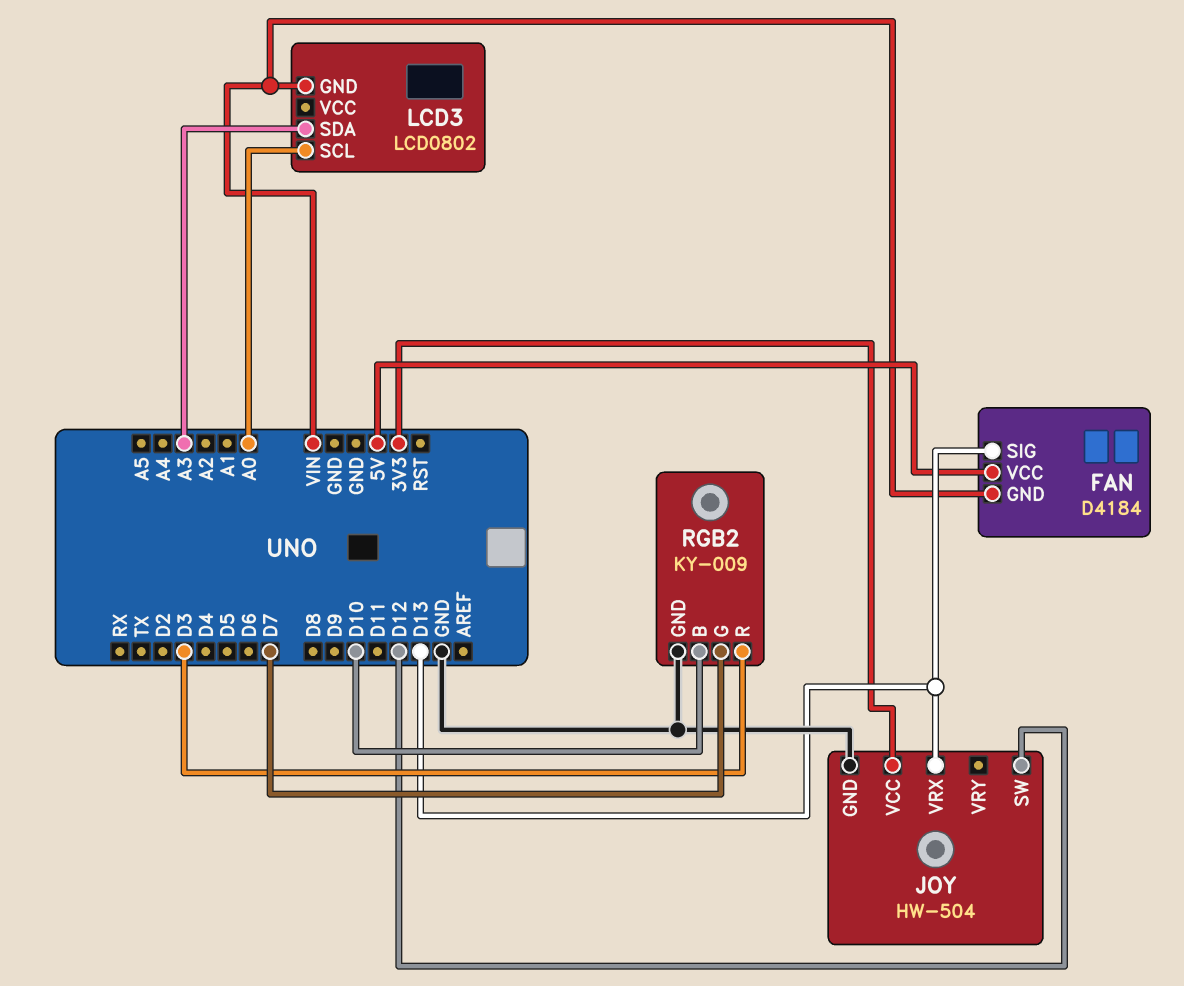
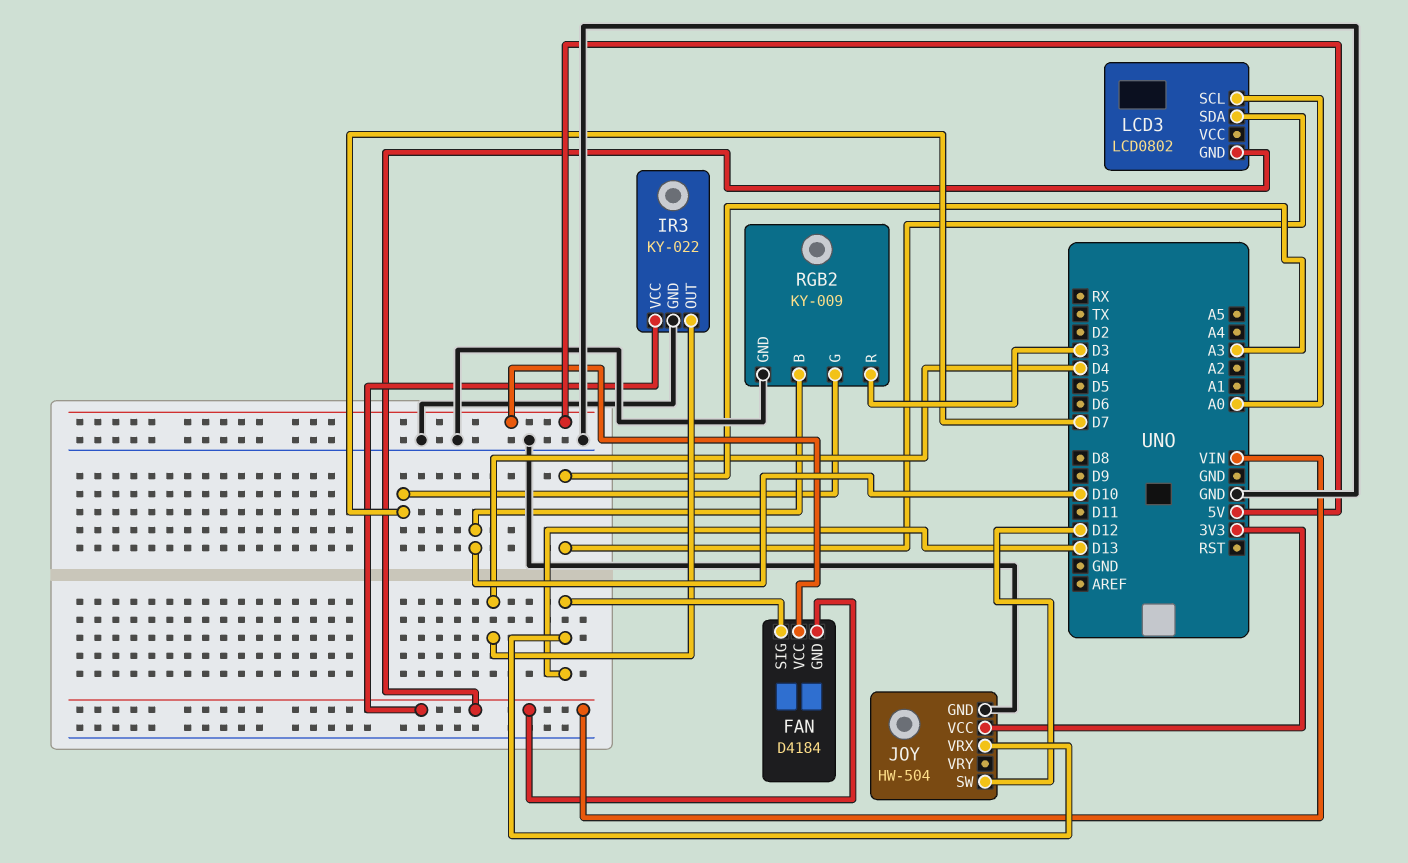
IR3: none -> KY-022
IR3 pin GND: none -> GND
IR3 pin OUT: none -> D4
IR3 pin VCC: none -> VIN

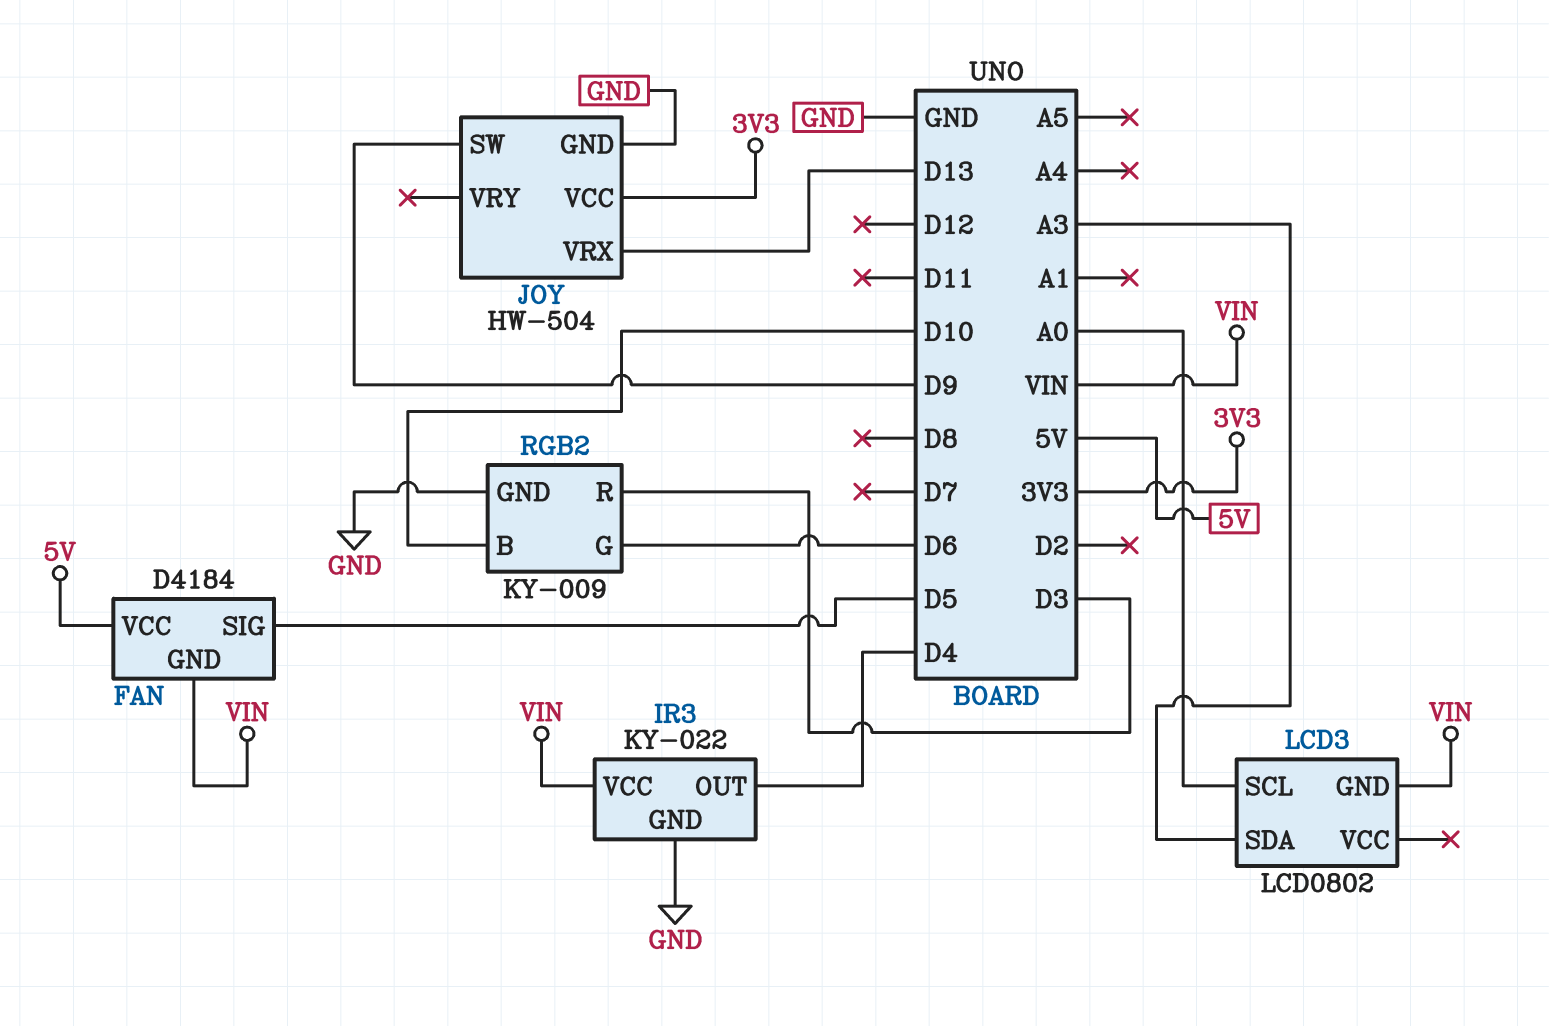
FAN pin SIG: D13 -> D5
JOY pin SW: D12 -> D9
RGB2 pin G: D7 -> D6

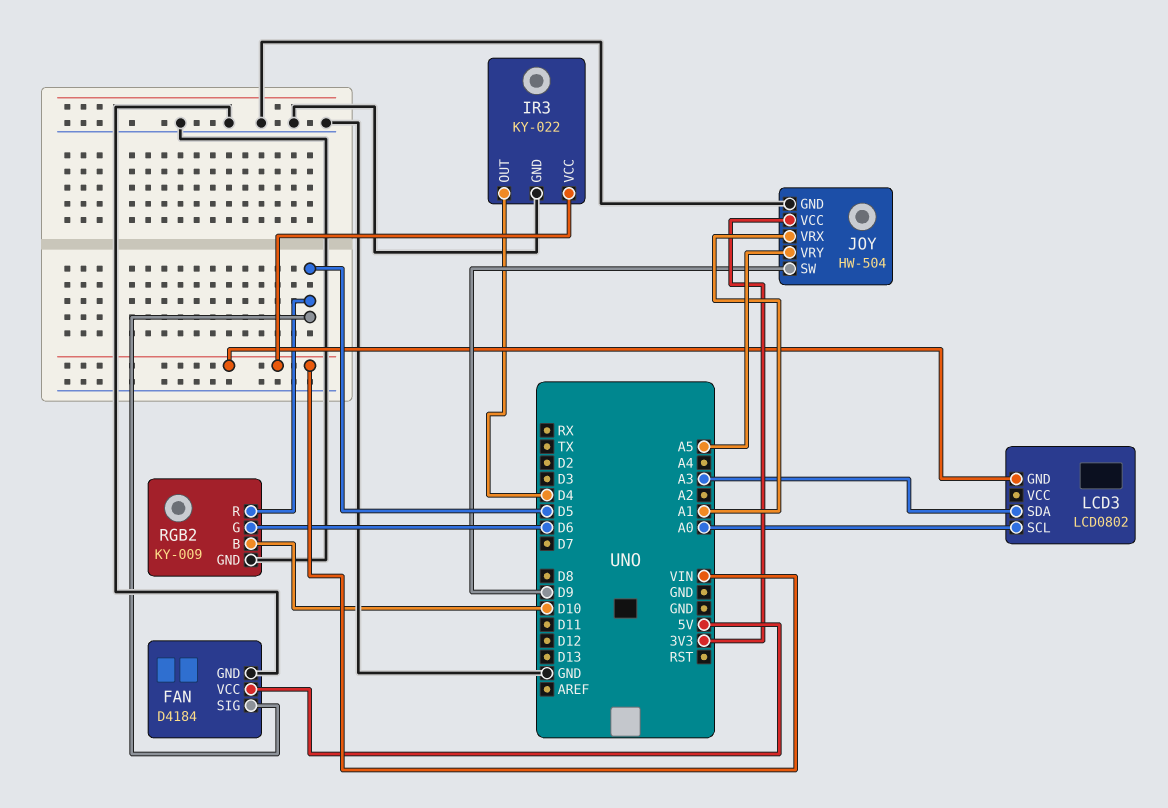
FAN pin GND: VIN -> GND
JOY pin VRX: D13 -> A1
JOY pin VRY: none -> A5
RGB2 pin R: D3 -> D5

